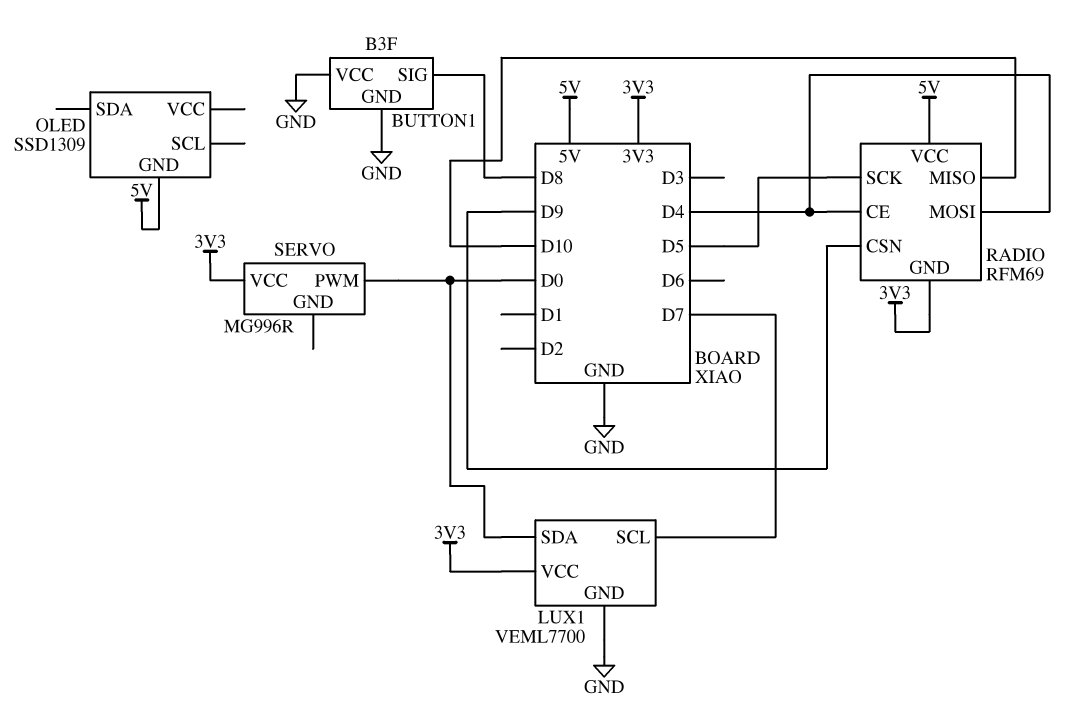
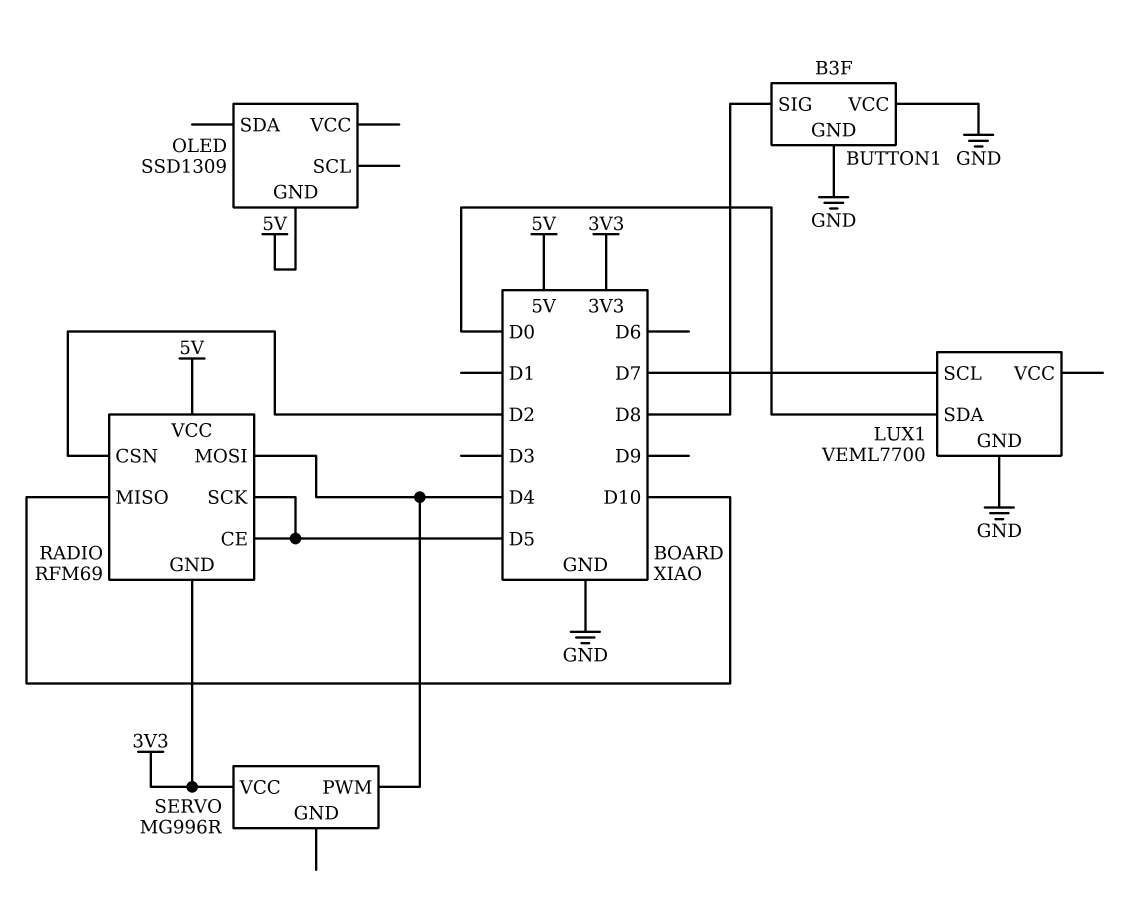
LUX1 pin VCC: 3V3 -> none
RADIO pin CE: D4 -> D5
RADIO pin CSN: D9 -> D2
SERVO pin PWM: D0 -> D4

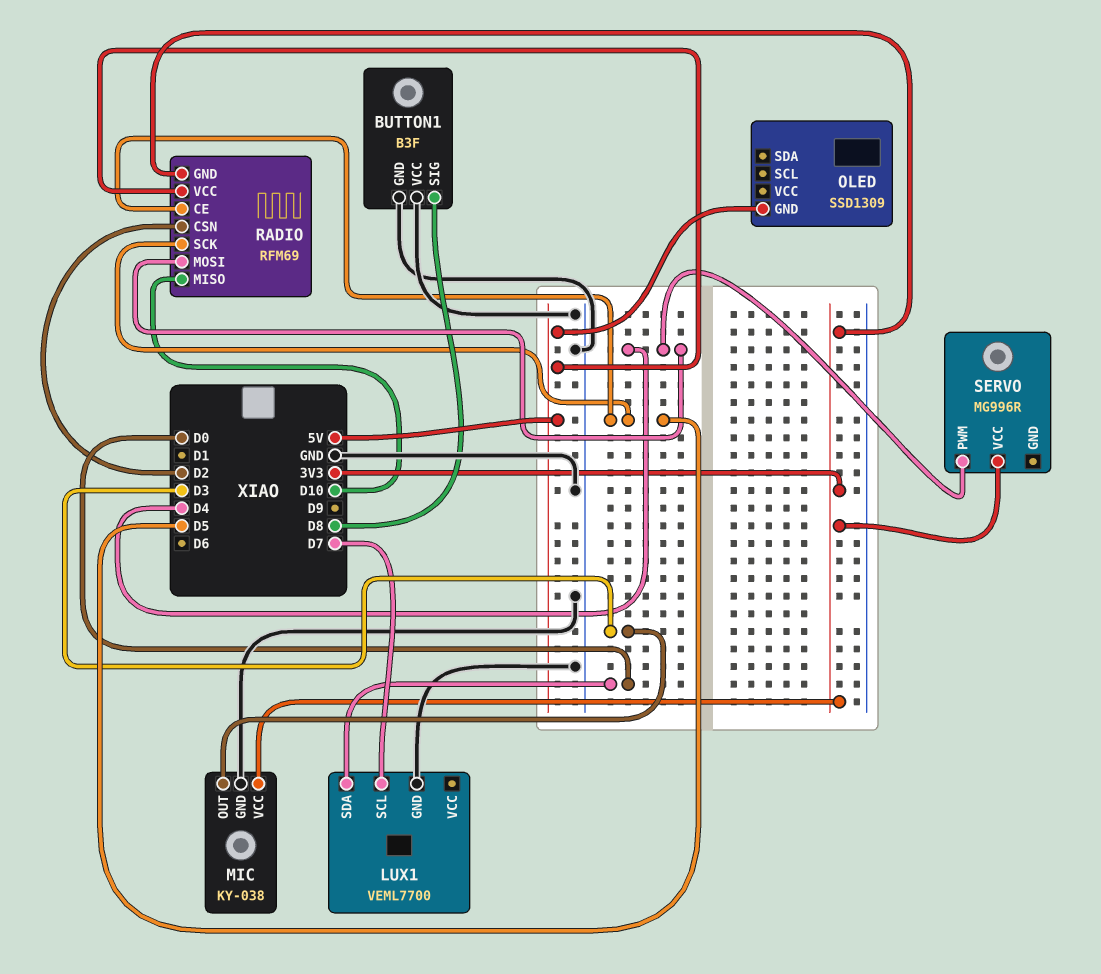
MIC: none -> KY-038
MIC pin GND: none -> GND
MIC pin OUT: none -> D3
MIC pin VCC: none -> 3V3

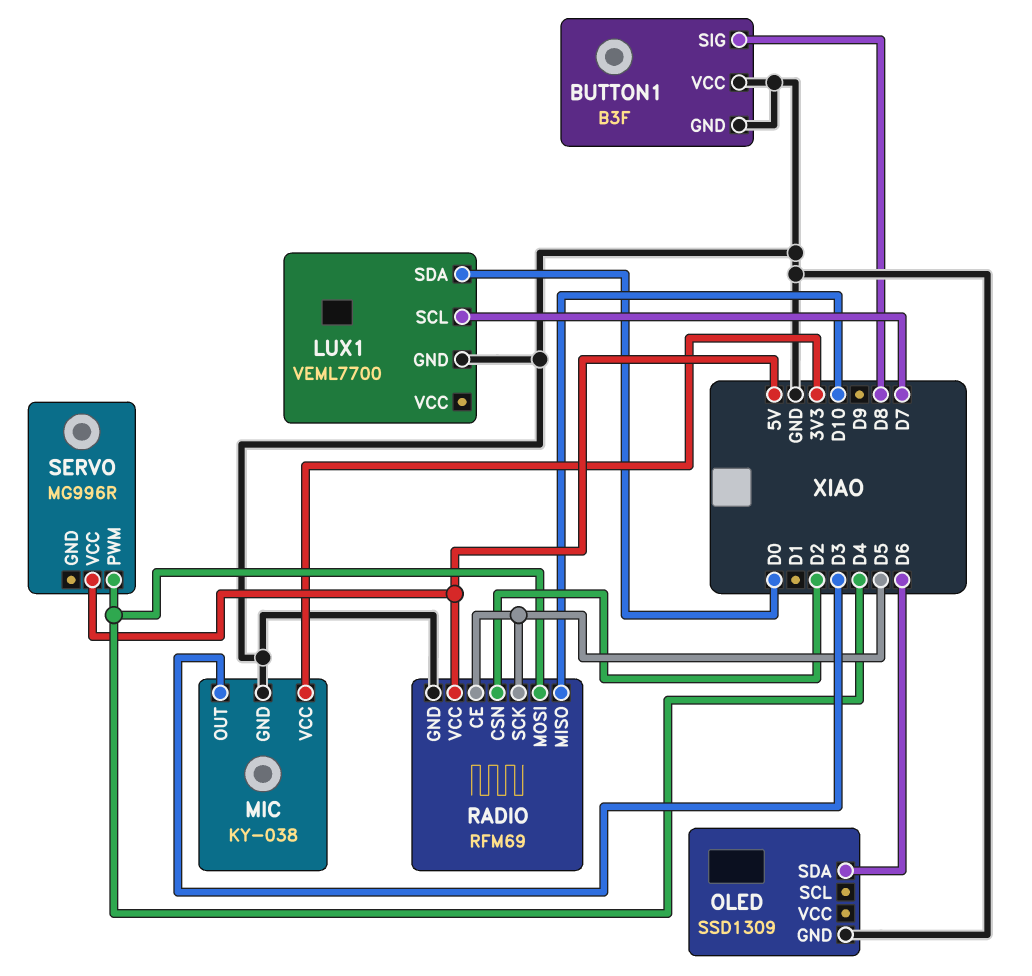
OLED pin GND: 5V -> GND
OLED pin SDA: none -> D6
RADIO pin GND: 3V3 -> GND
SERVO pin VCC: 3V3 -> 5V

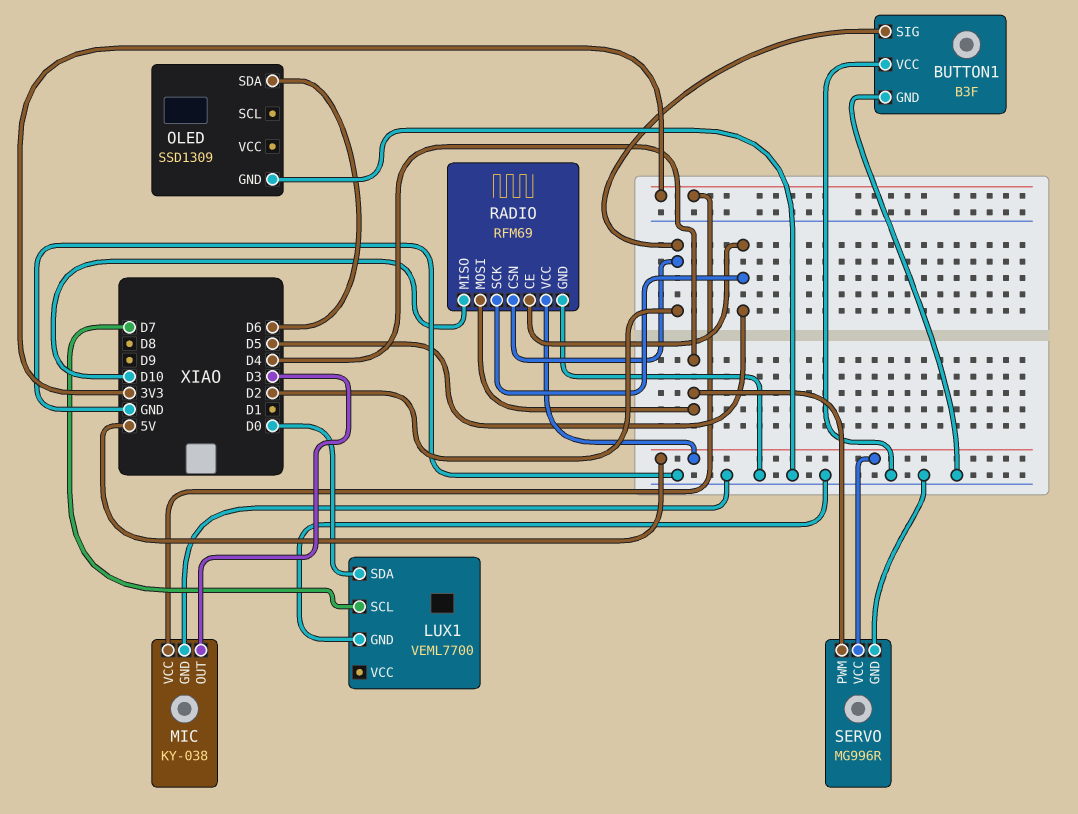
BUTTON1 pin SIG: D8 -> D2
SERVO pin GND: none -> GND

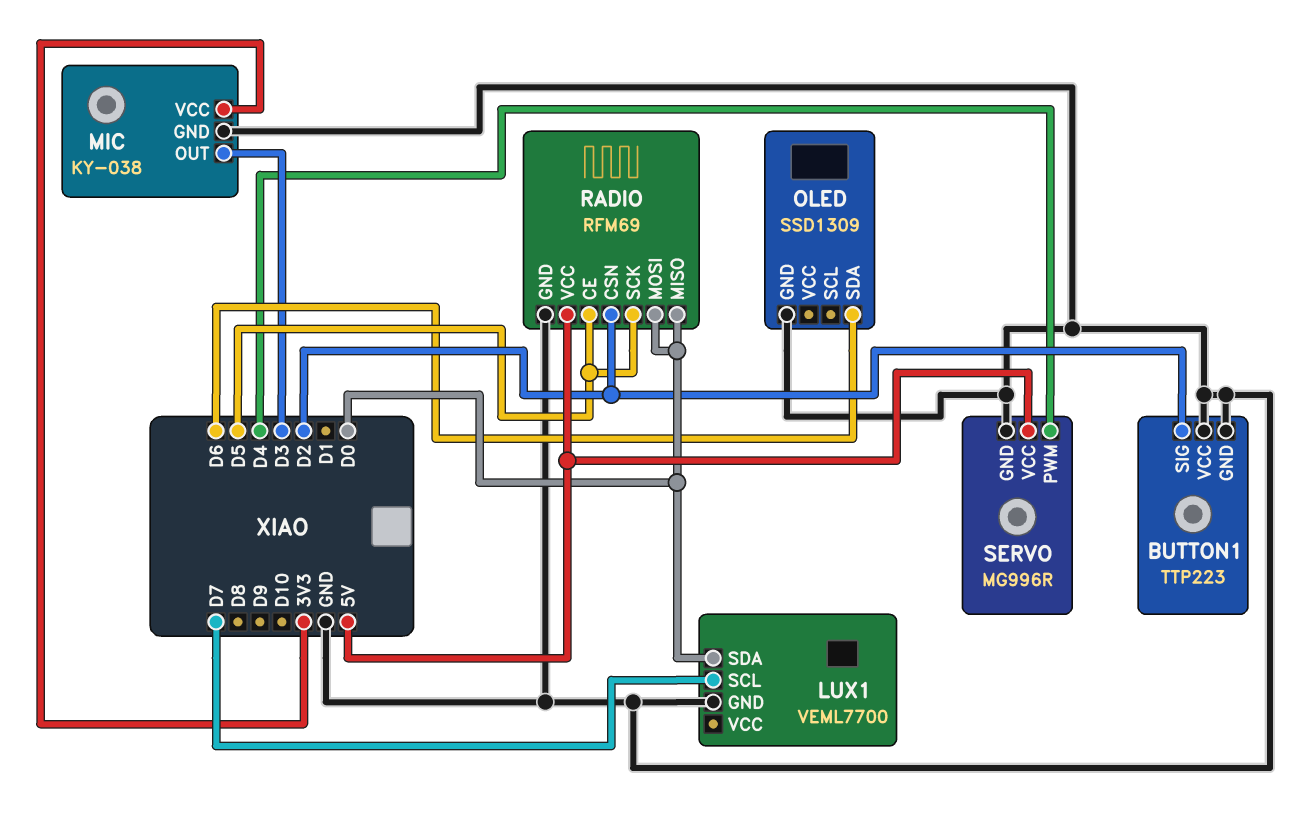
BUTTON1: B3F -> TTP223
RADIO pin MISO: D10 -> D0
RADIO pin MOSI: D4 -> D0

